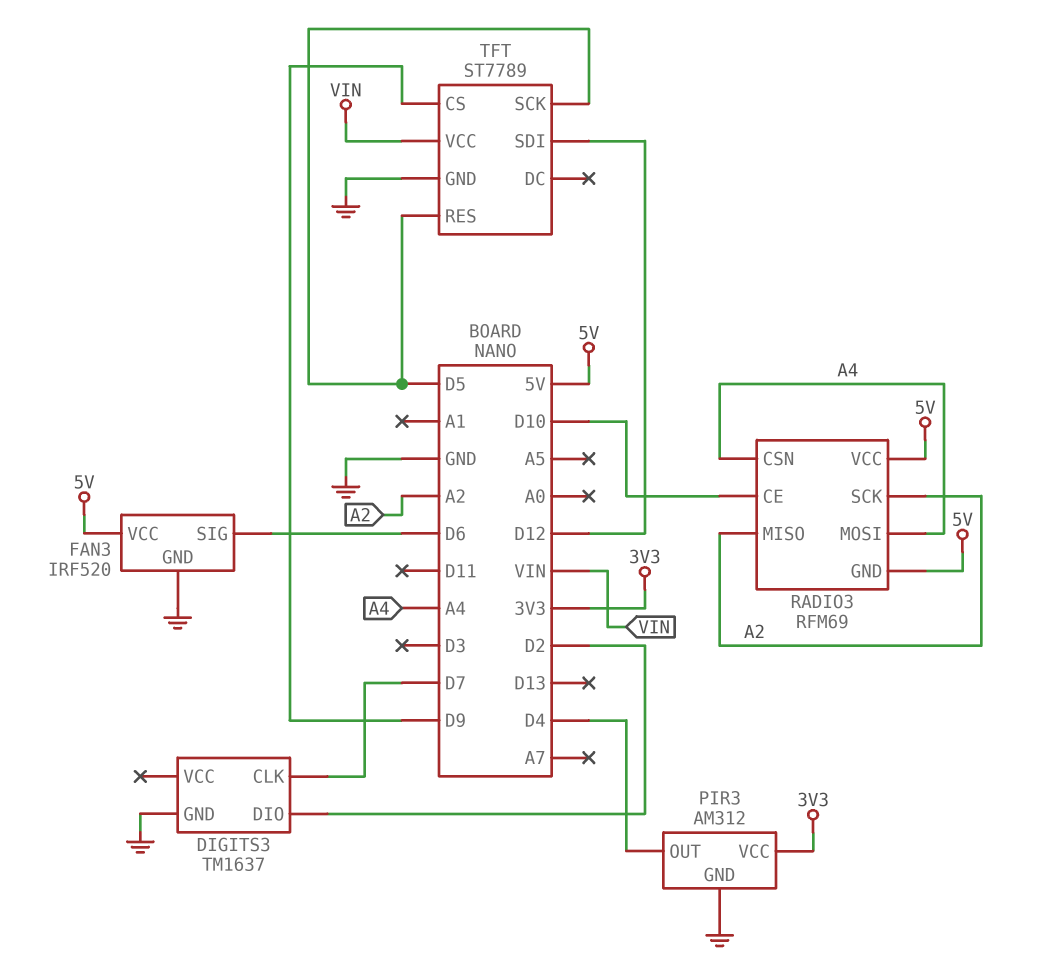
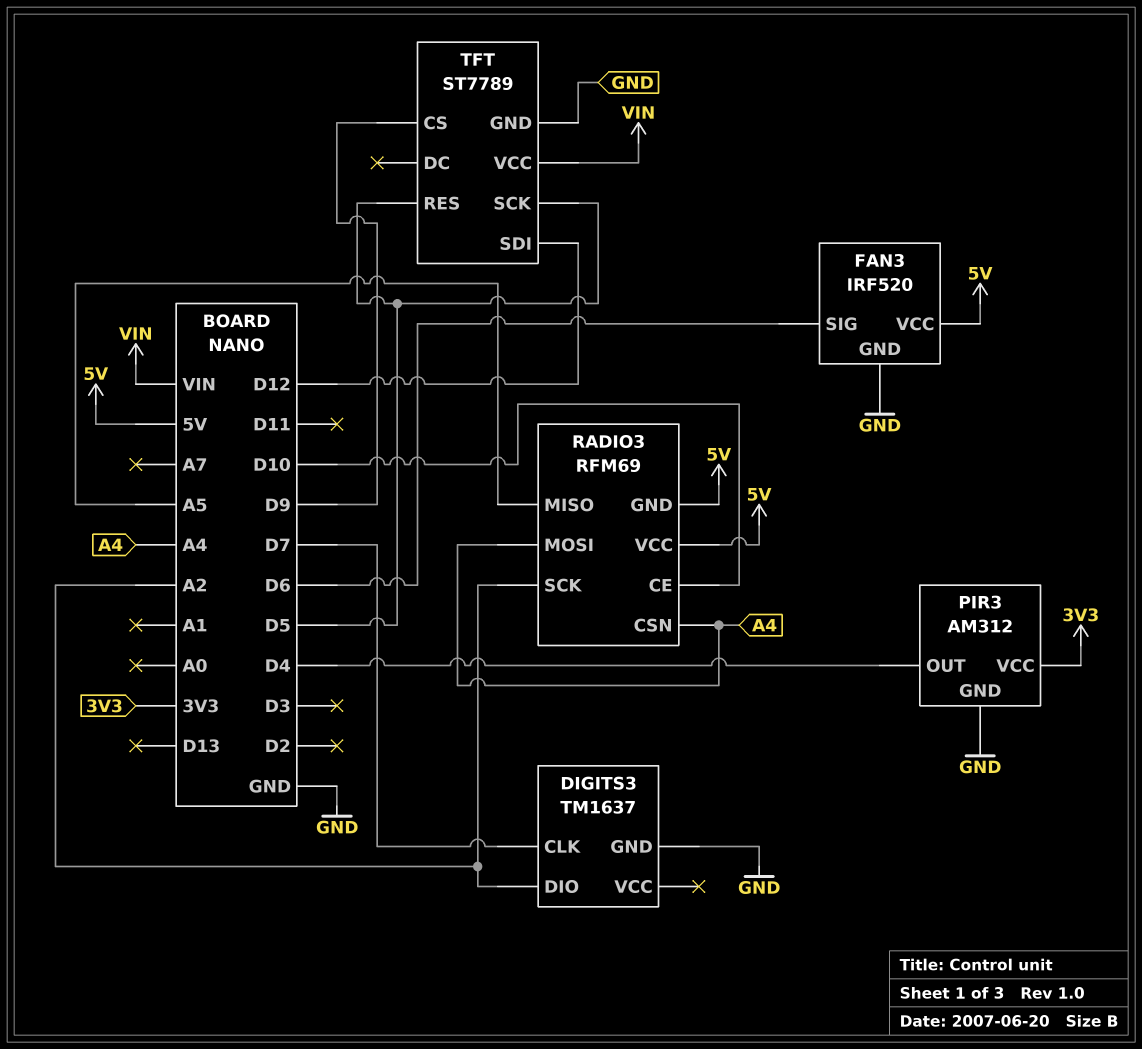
DIGITS3 pin DIO: D2 -> A2
RADIO3 pin MISO: A2 -> A5

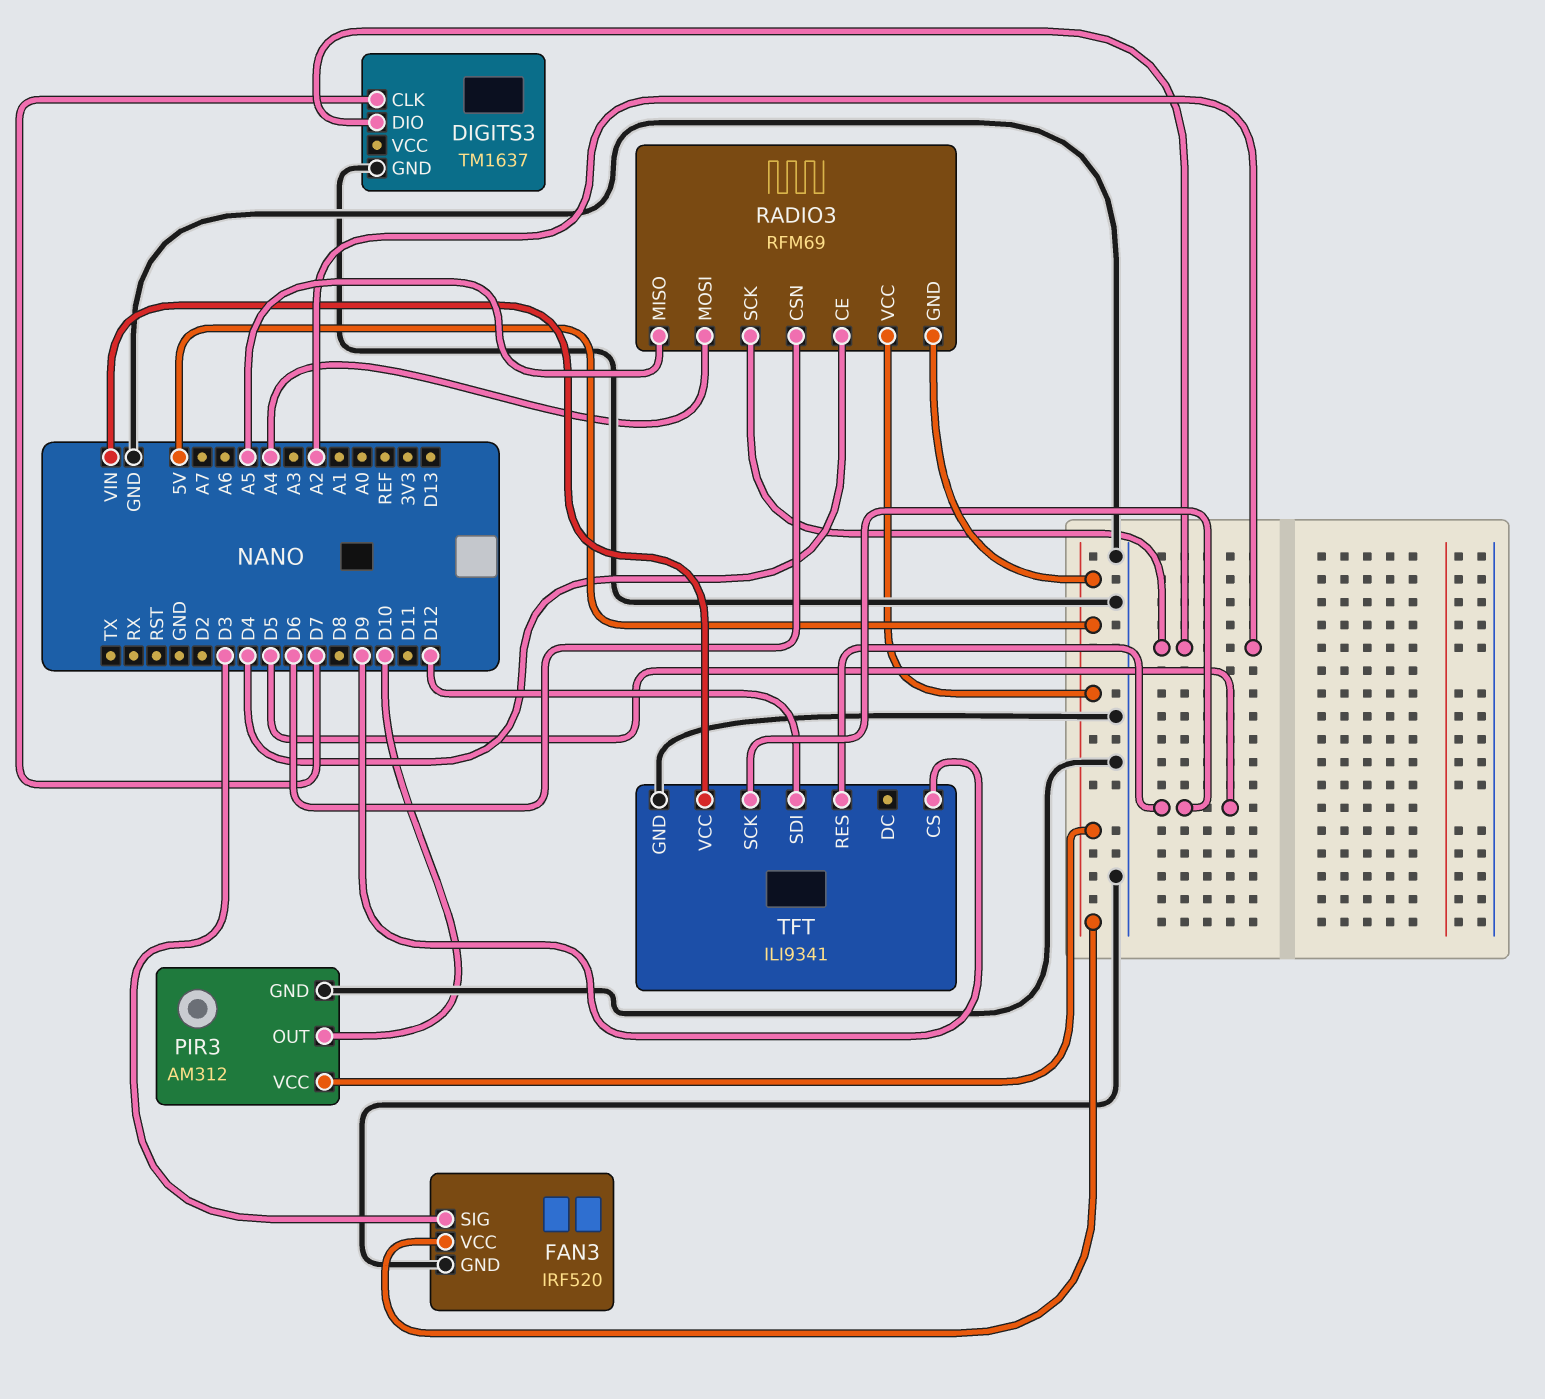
FAN3 pin SIG: D6 -> D3
PIR3 pin OUT: D4 -> D10
PIR3 pin VCC: 3V3 -> 5V
RADIO3 pin CE: D10 -> D4
RADIO3 pin CSN: A4 -> D6
TFT: ST7789 -> ILI9341

